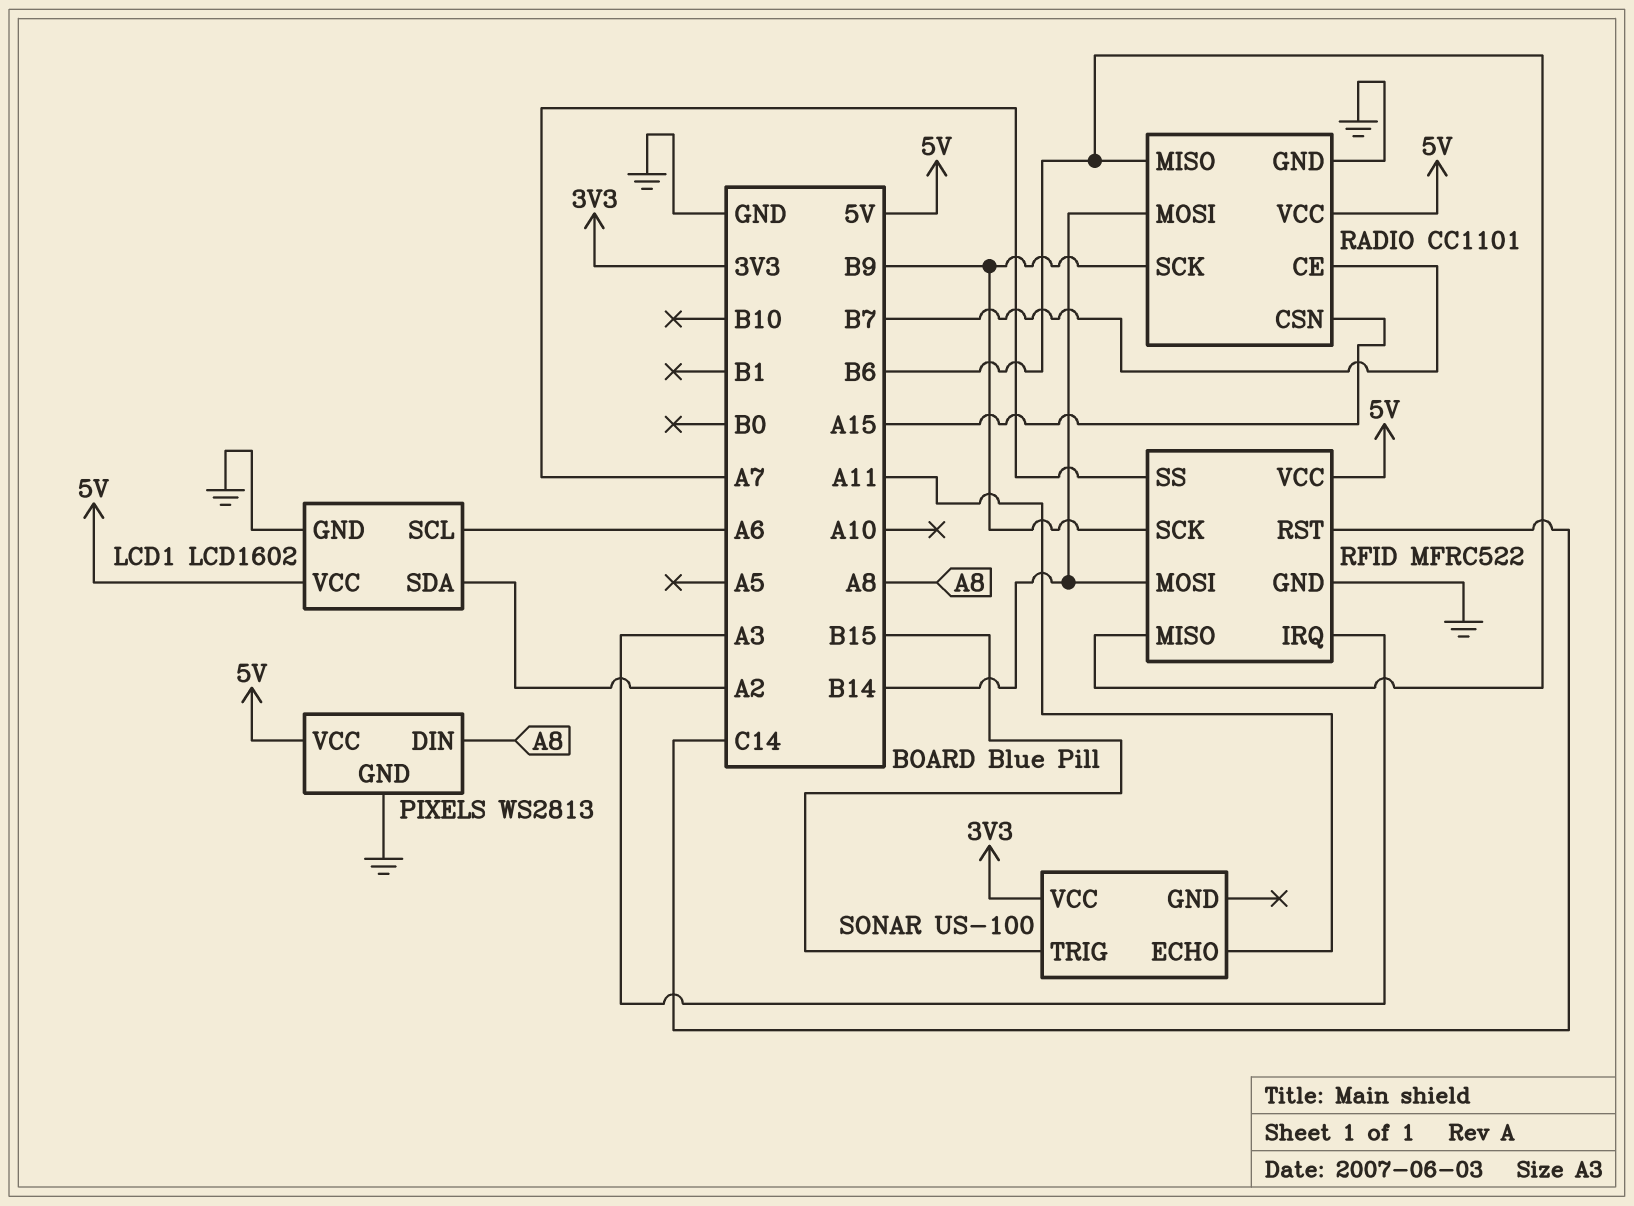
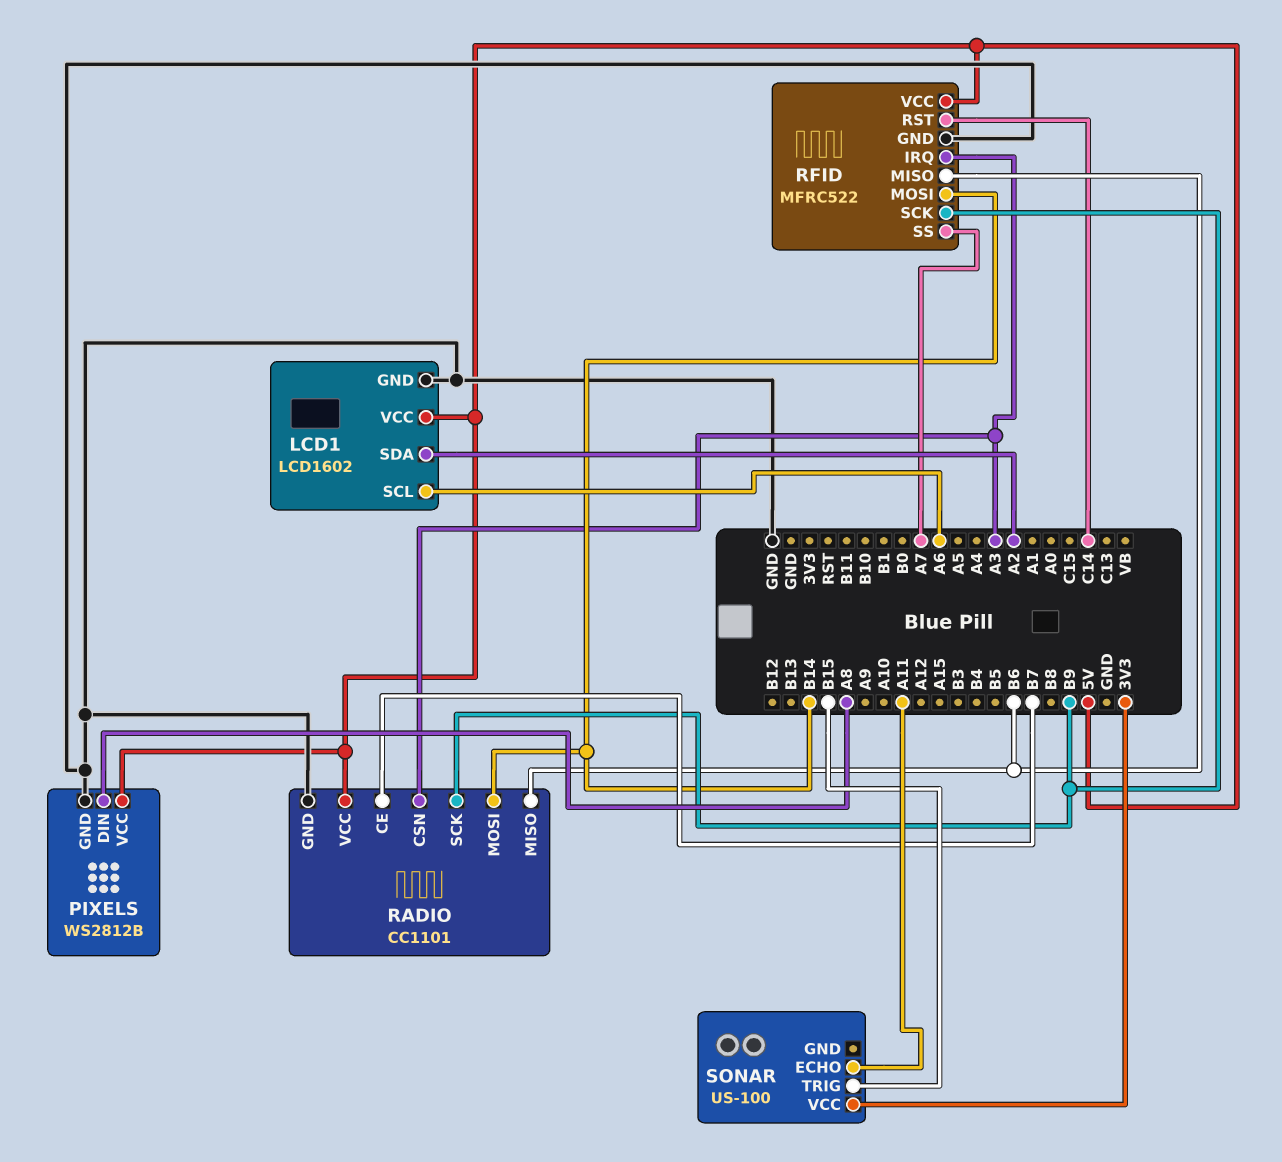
PIXELS: WS2813 -> WS2812B
RADIO pin CSN: A15 -> A3

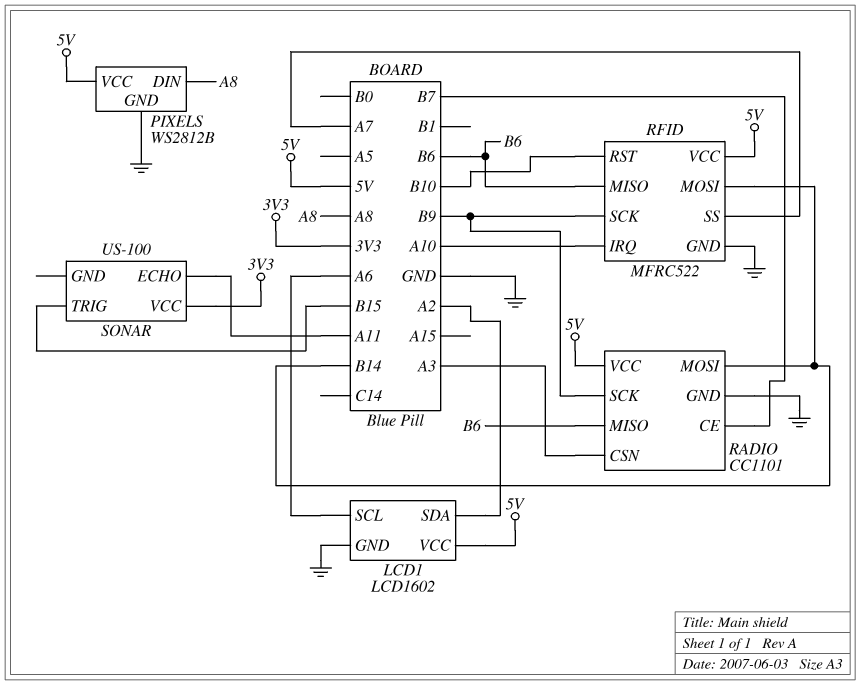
RFID pin IRQ: A3 -> A10
RFID pin RST: C14 -> B10

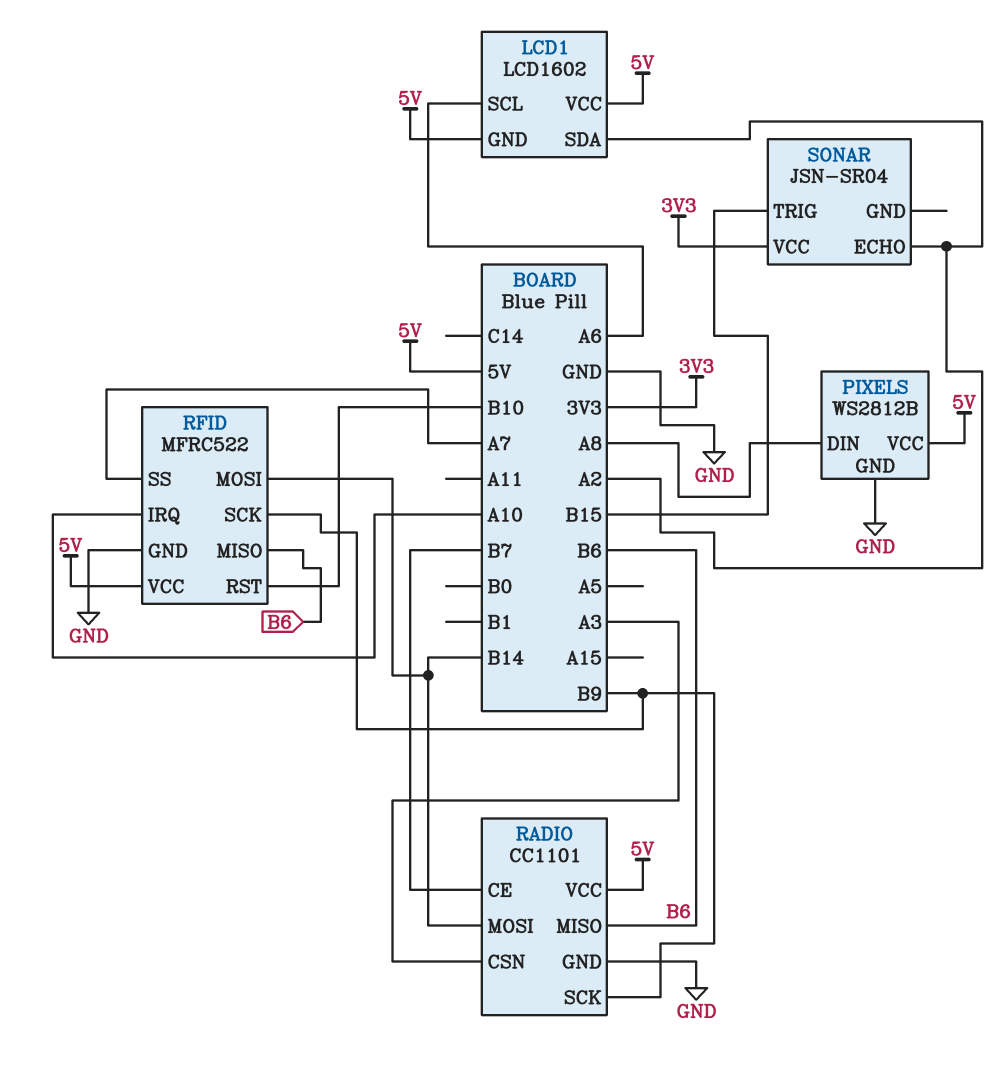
LCD1 pin GND: GND -> 5V
SONAR: US-100 -> JSN-SR04
SONAR pin ECHO: A11 -> A2

